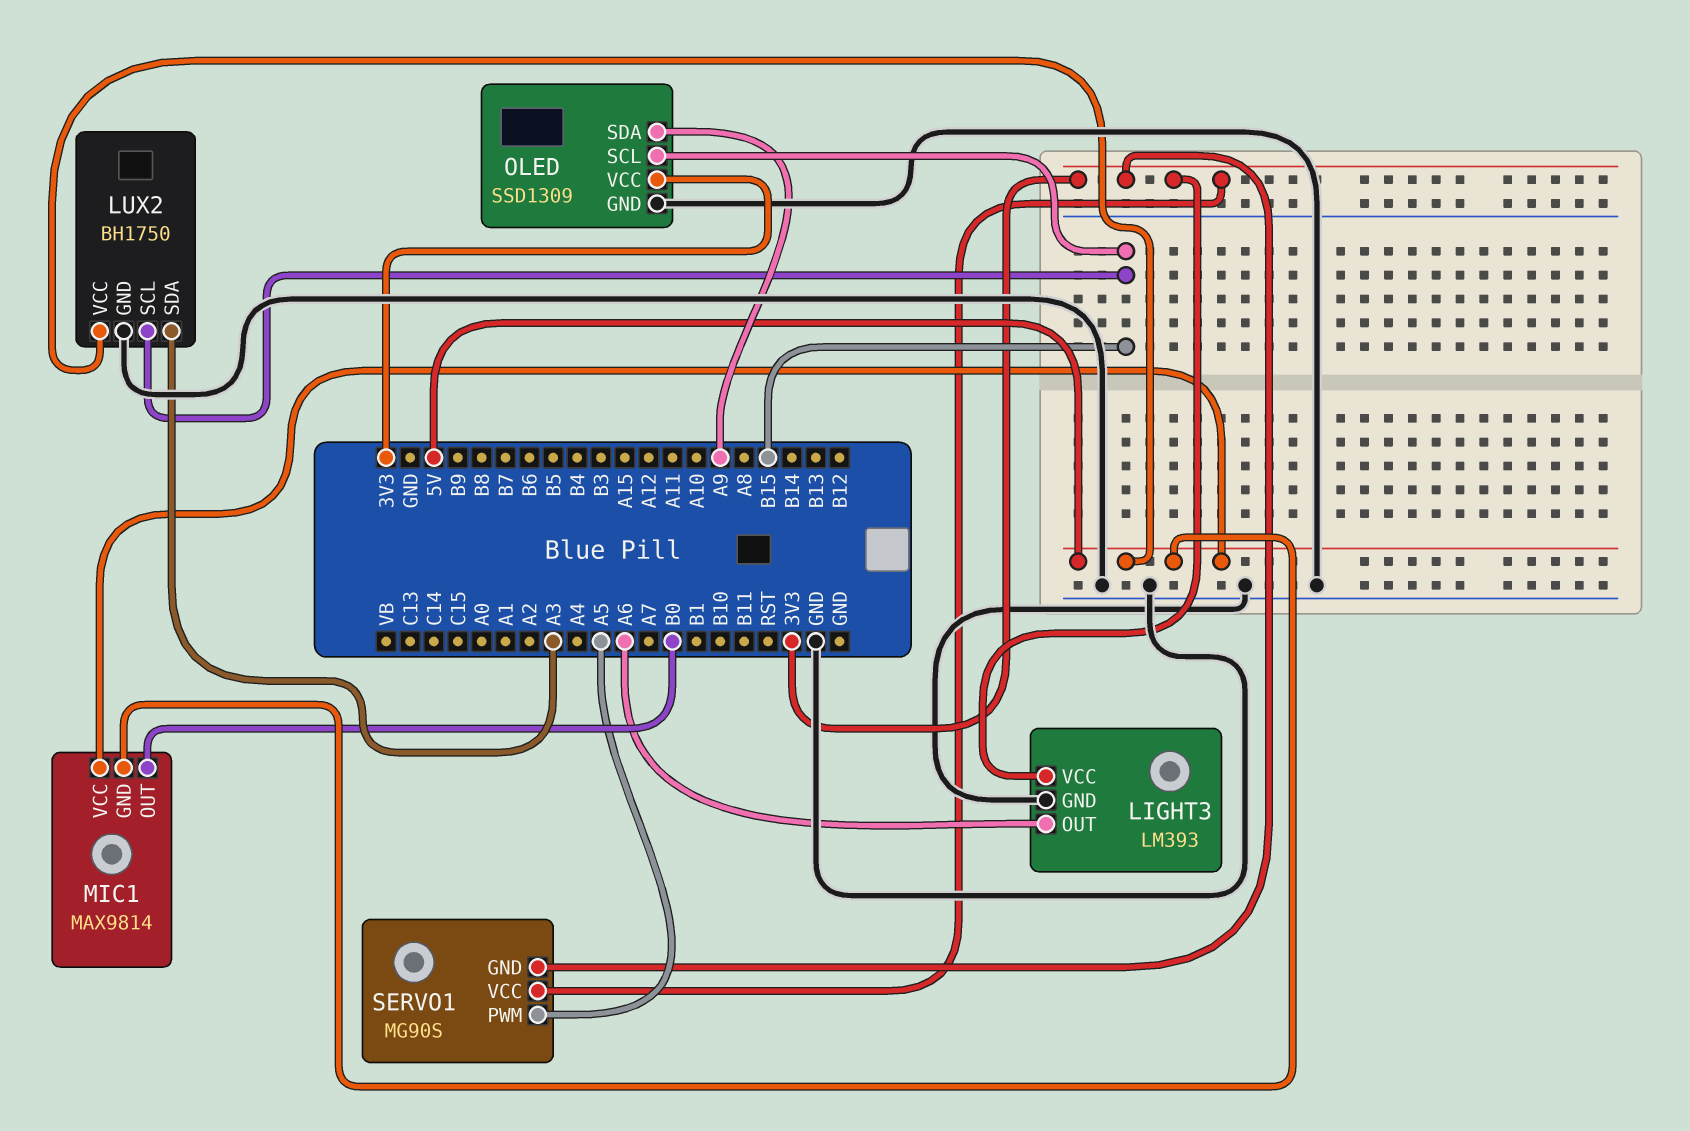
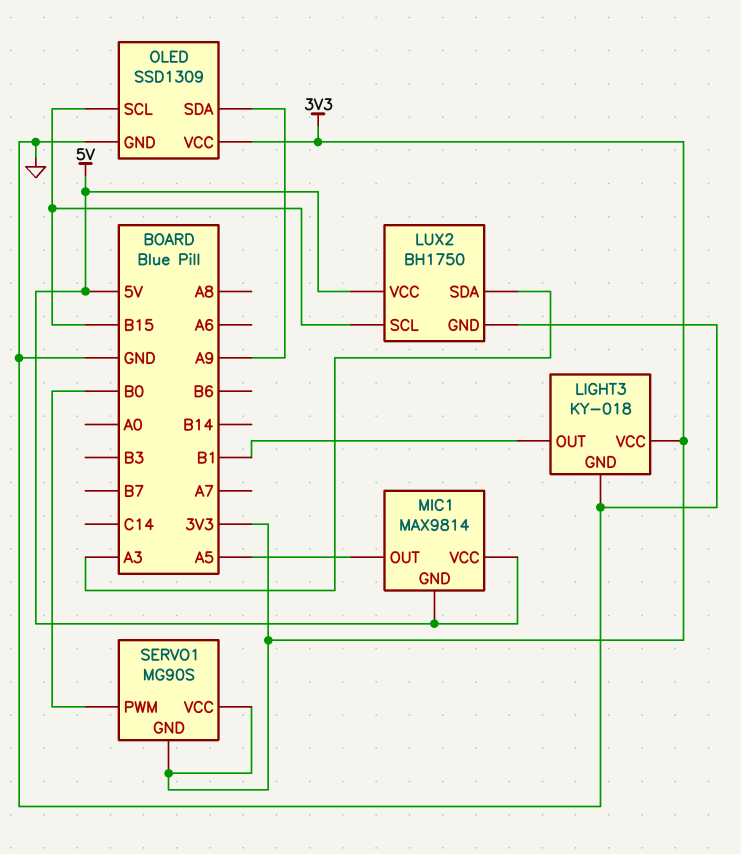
LIGHT3: LM393 -> KY-018
LIGHT3 pin OUT: A6 -> B1
MIC1 pin OUT: B0 -> A5
SERVO1 pin PWM: A5 -> B0

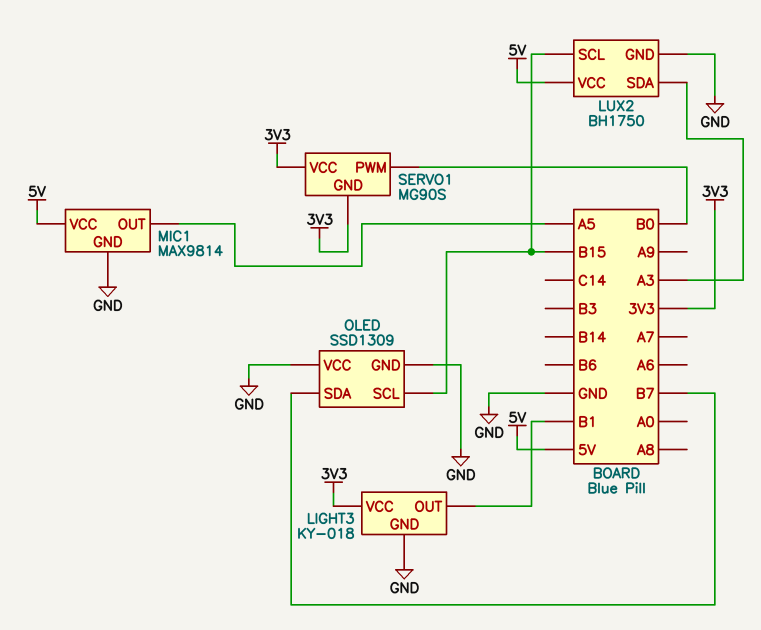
MIC1 pin GND: 5V -> GND
OLED pin SDA: A9 -> B7
OLED pin VCC: 3V3 -> GND

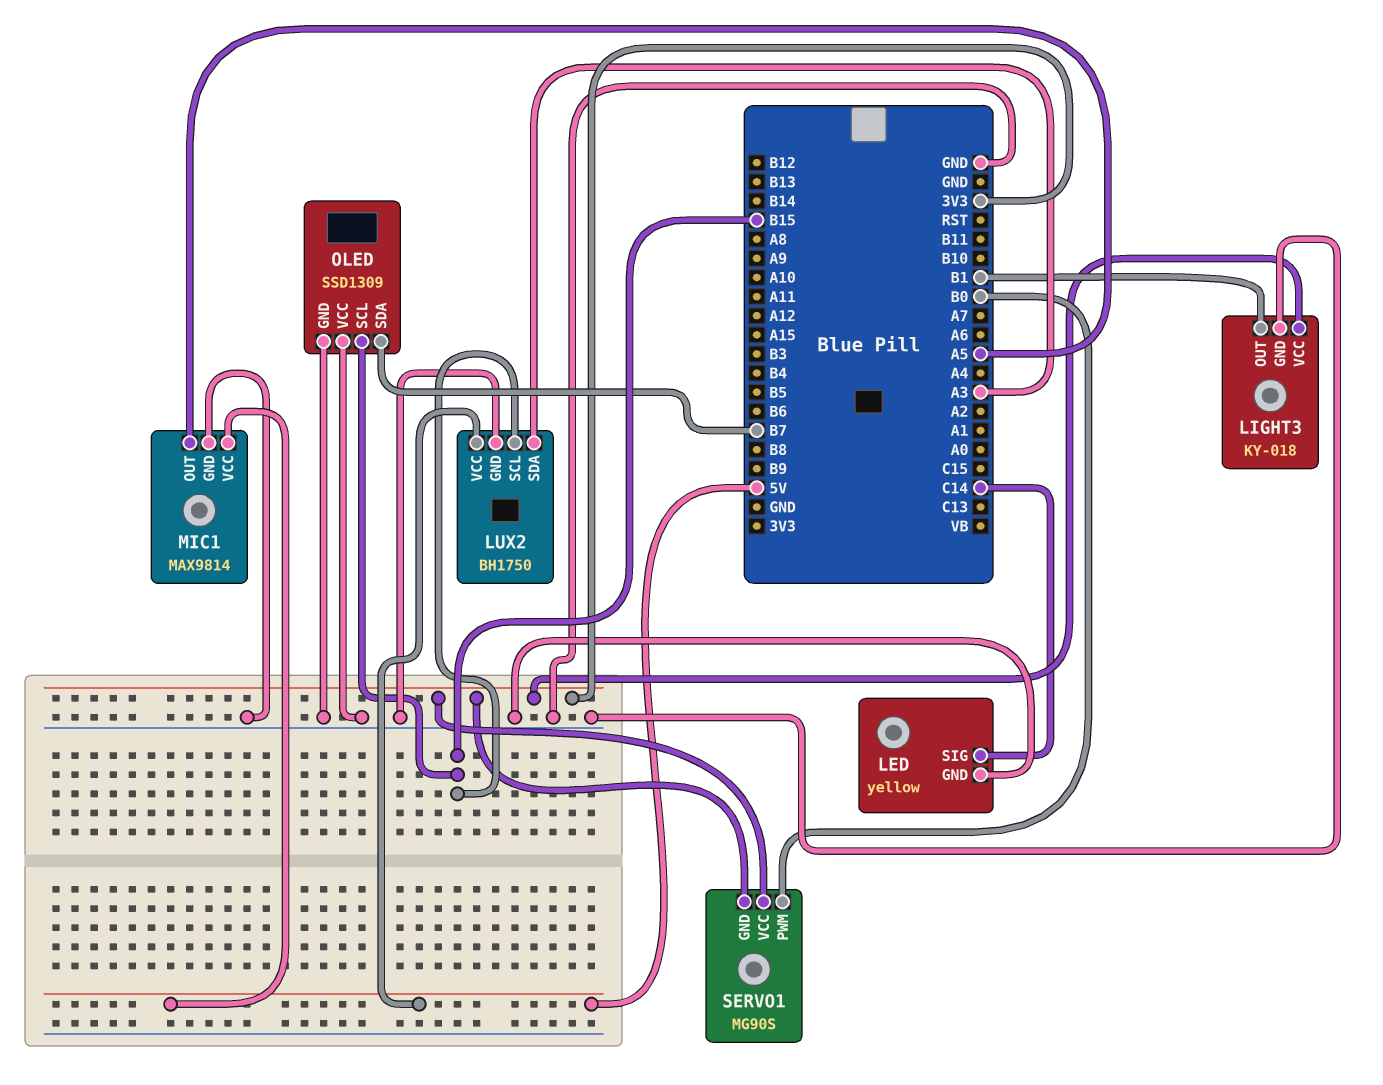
LED: none -> yellow
LED pin GND: none -> GND
LED pin SIG: none -> C14

